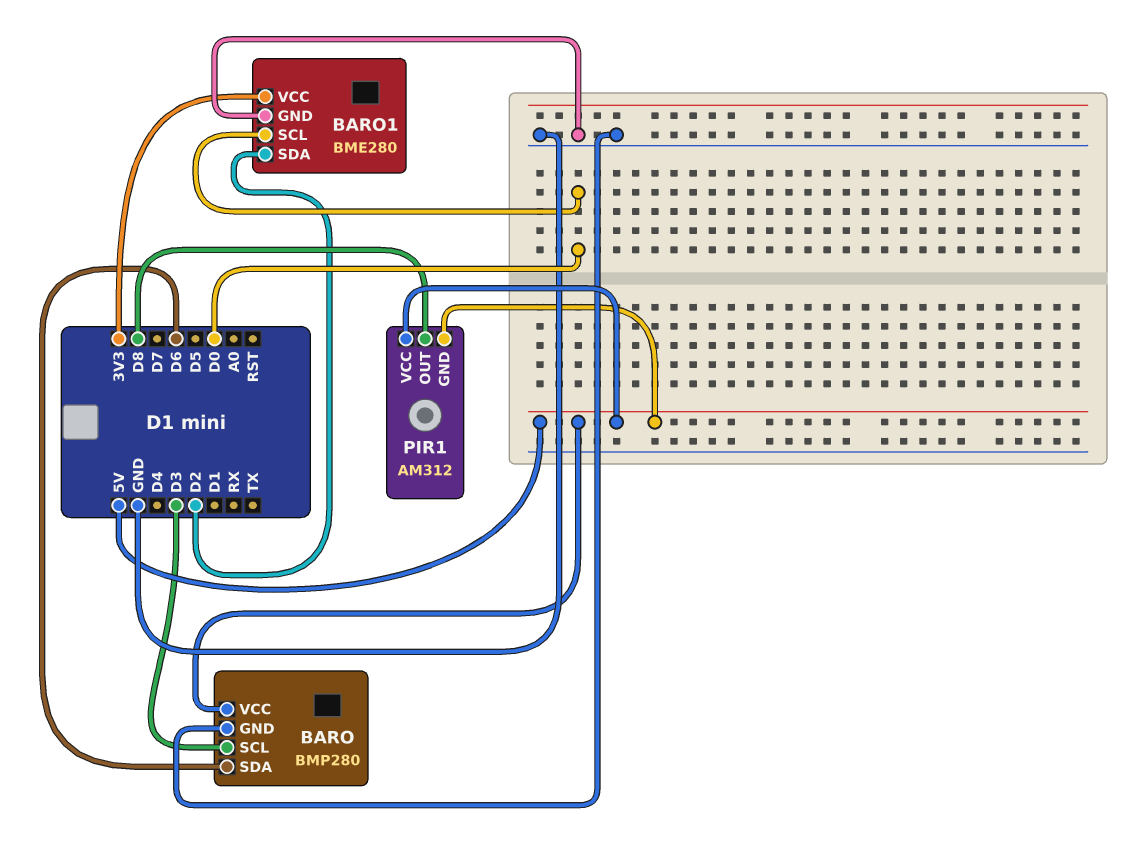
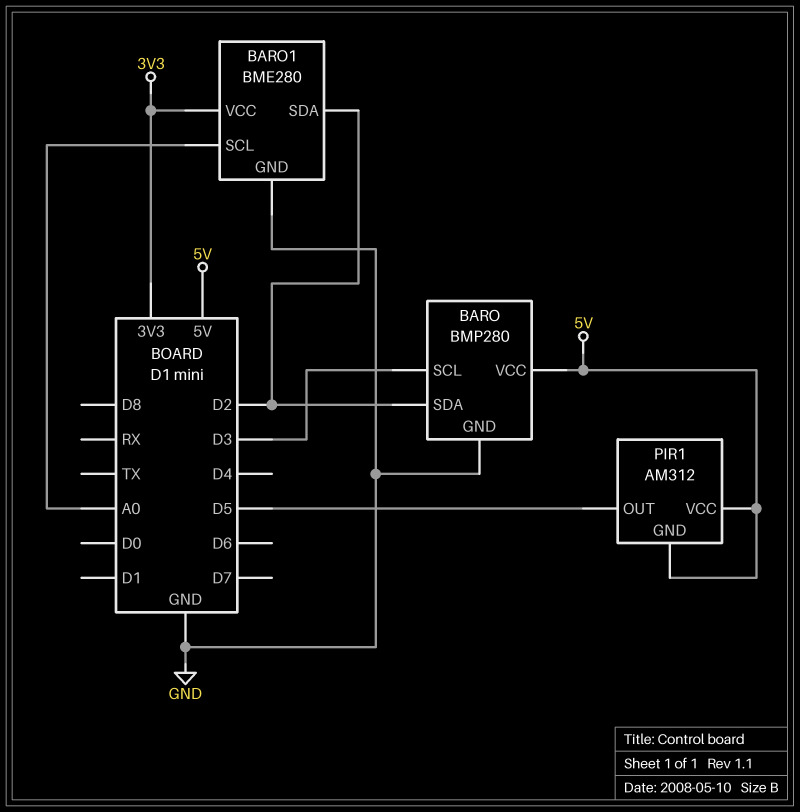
BARO pin SDA: D6 -> D2
BARO1 pin SCL: D0 -> A0
PIR1 pin OUT: D8 -> D5

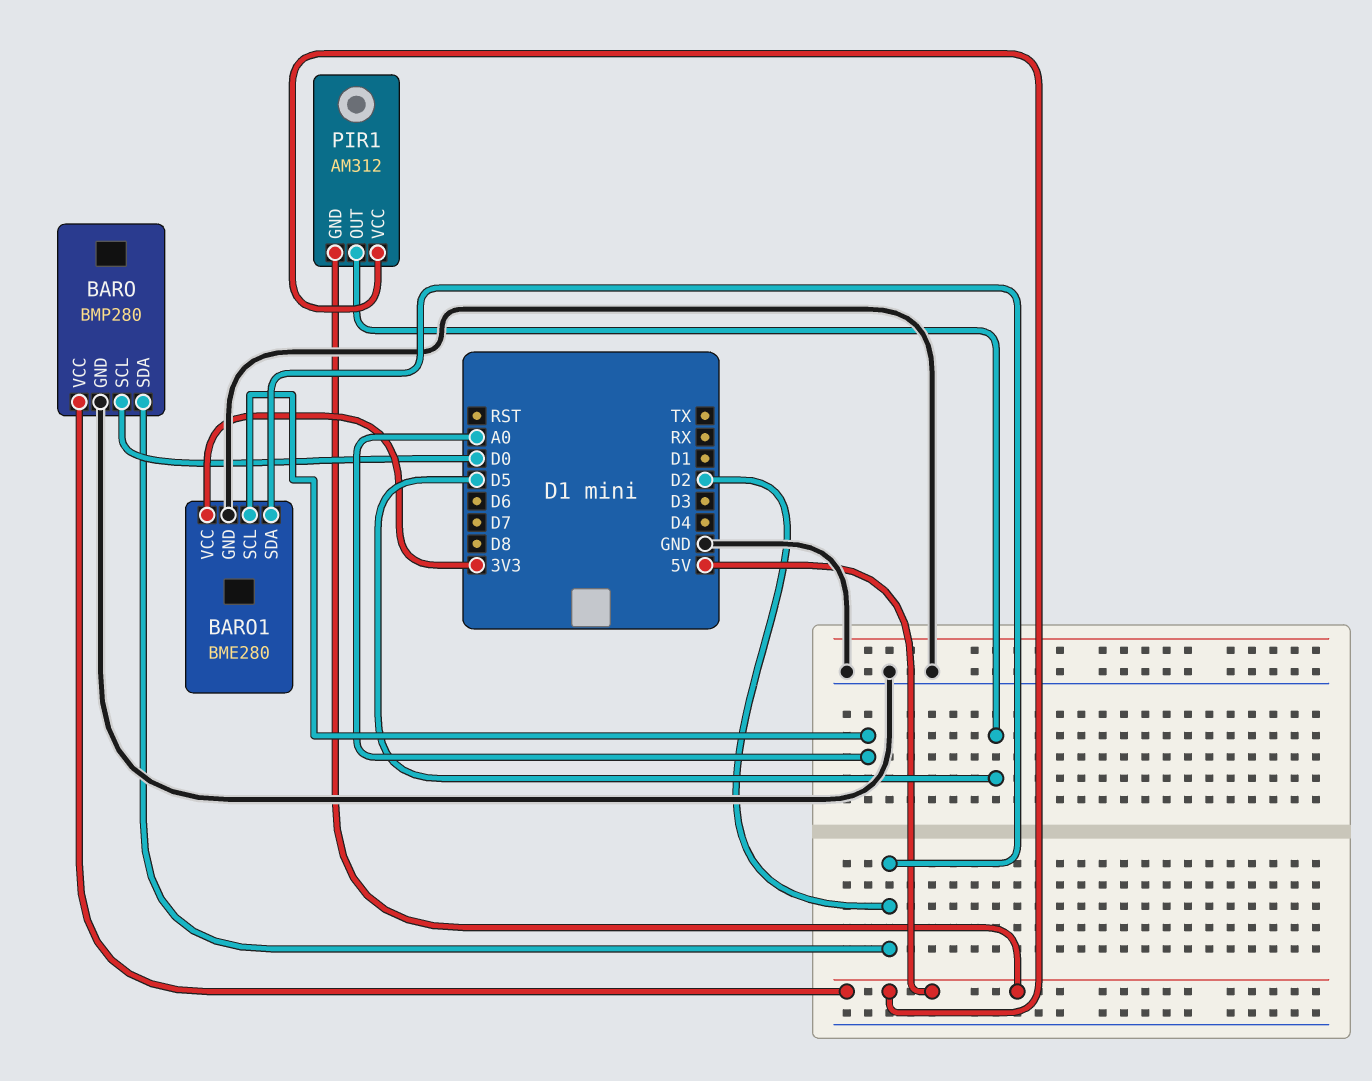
BARO pin SCL: D3 -> D0

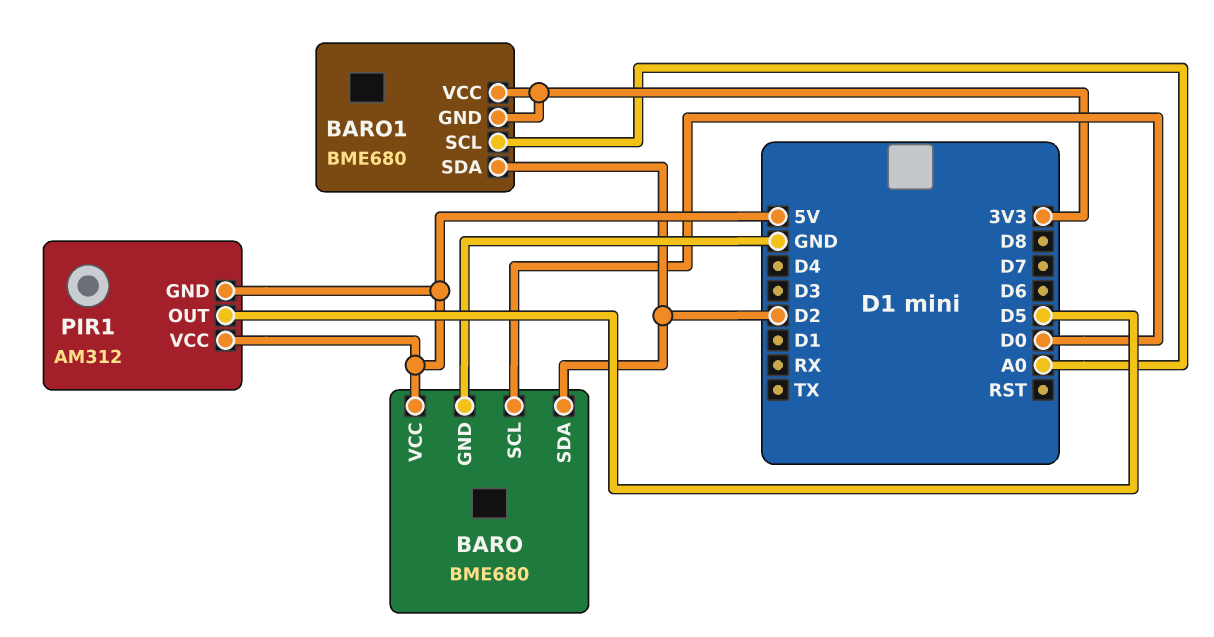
BARO: BMP280 -> BME680
BARO1: BME280 -> BME680
BARO1 pin GND: GND -> 3V3

